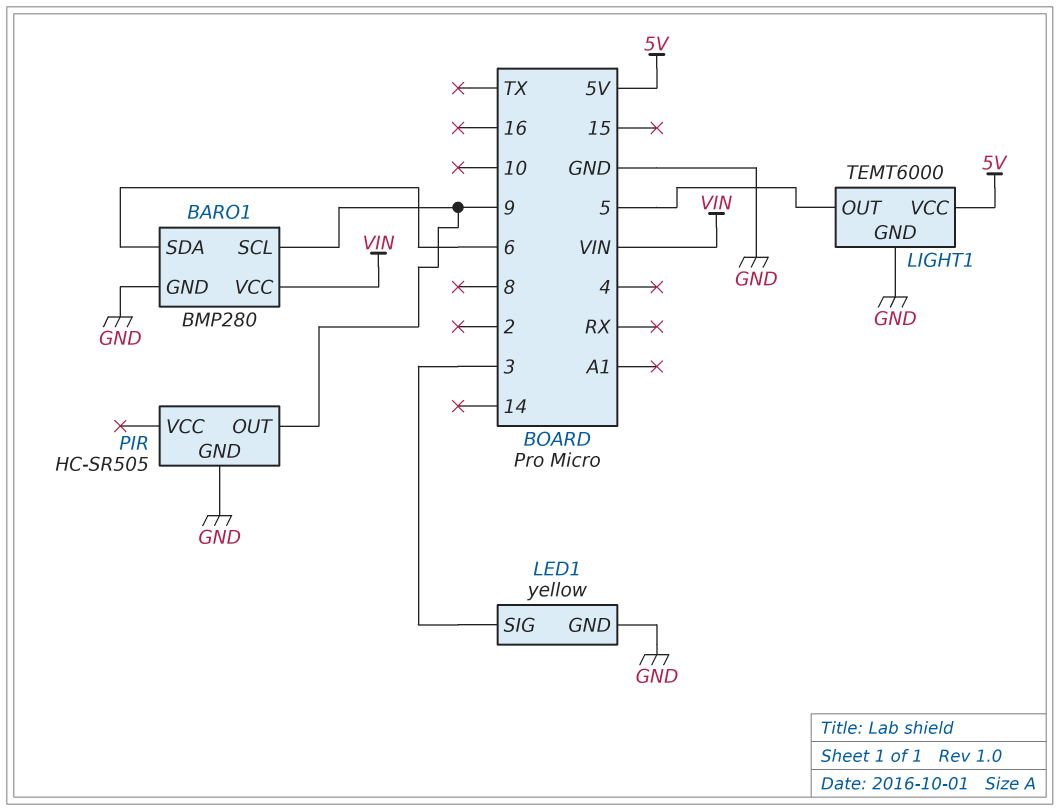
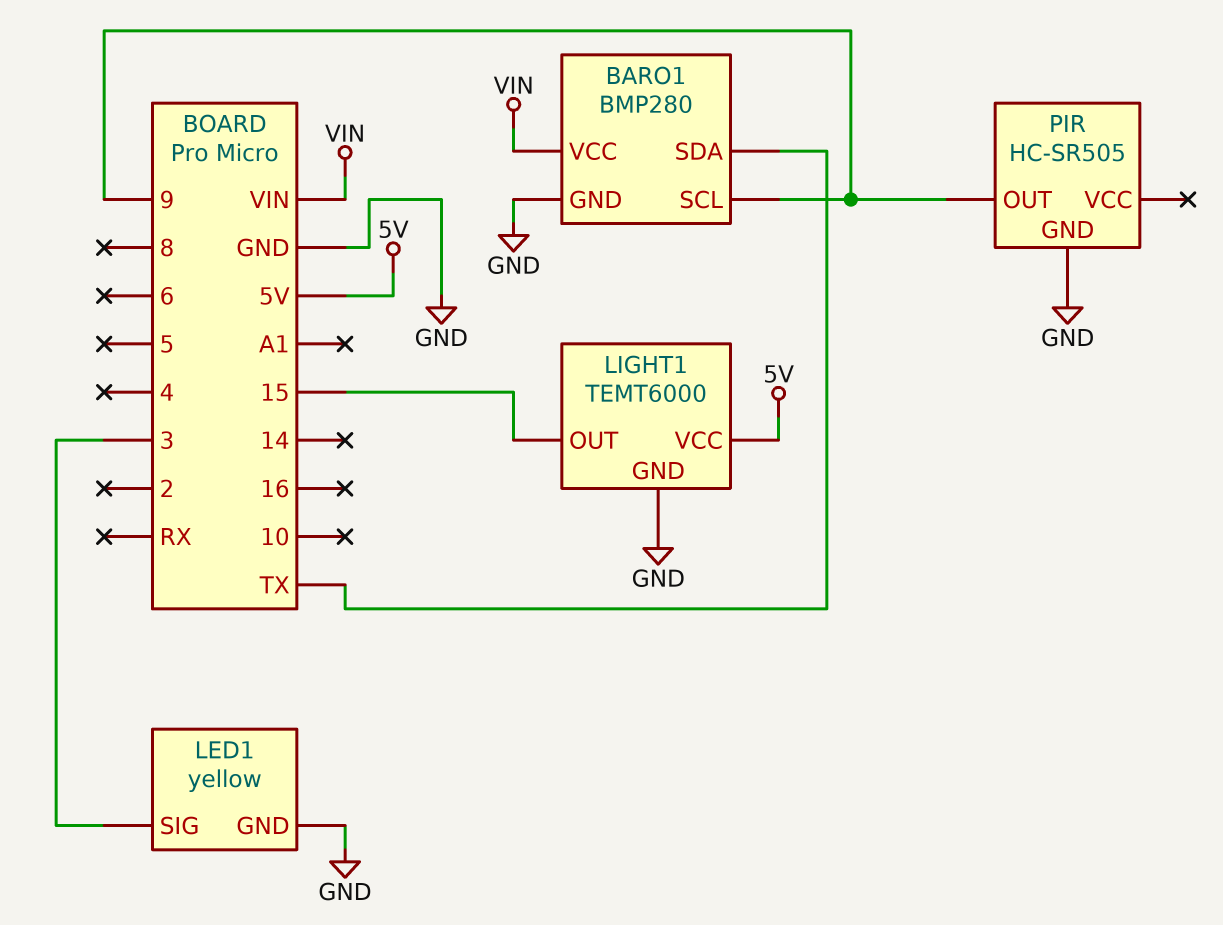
BARO1 pin SDA: 6 -> TX
LIGHT1 pin OUT: 5 -> 15

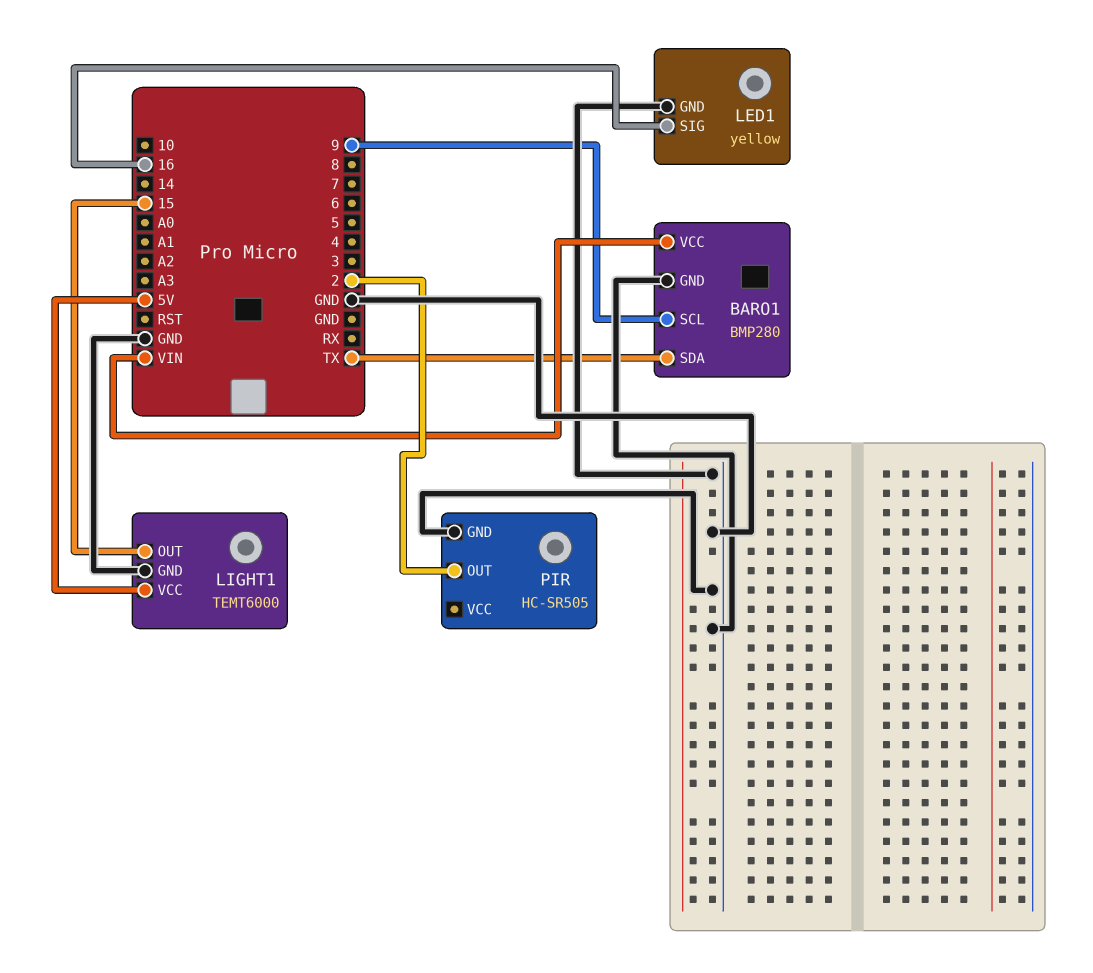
LED1 pin SIG: 3 -> 16
PIR pin OUT: 9 -> 2

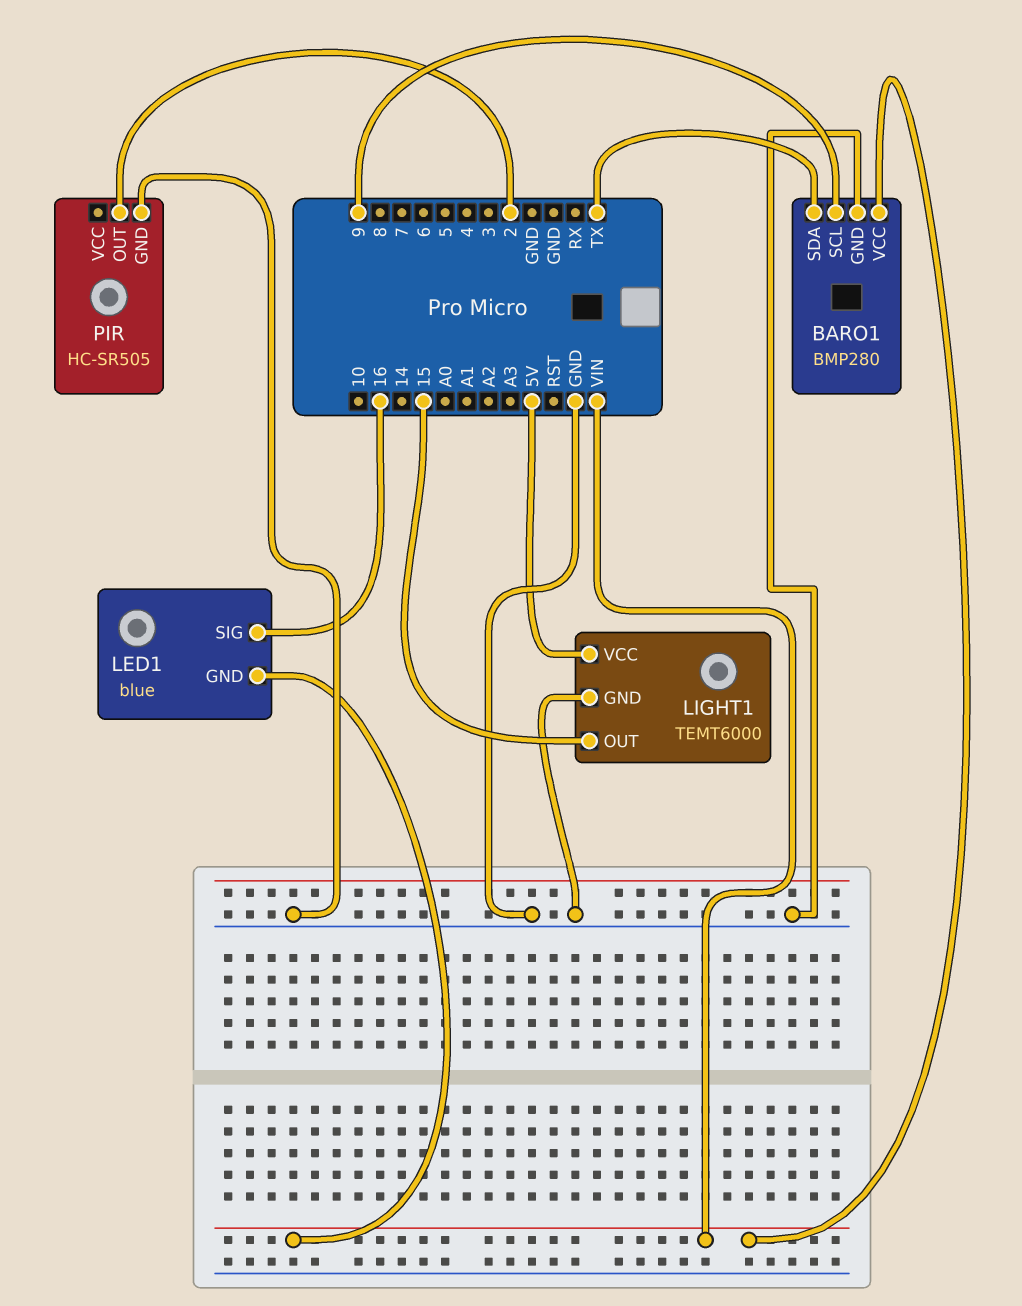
LED1: yellow -> blue
LED1 pin GND: GND -> VIN

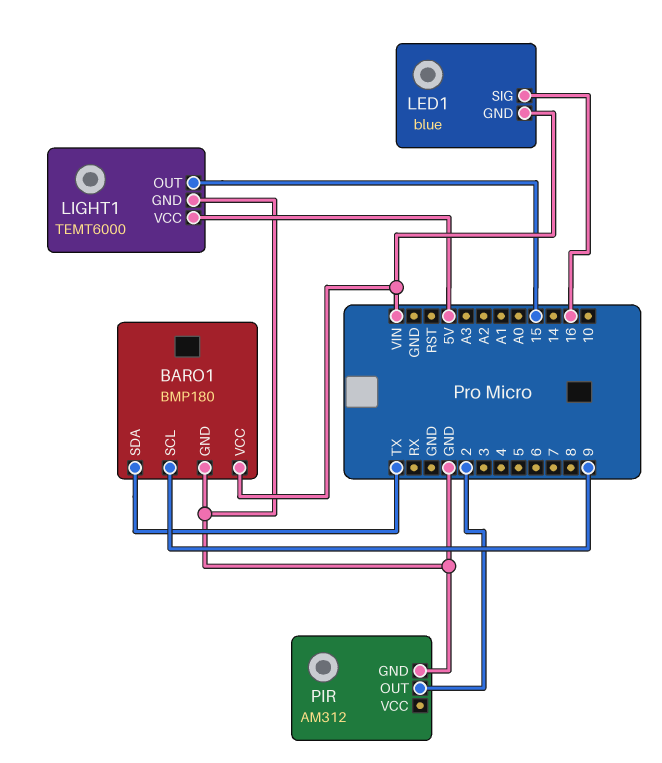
BARO1: BMP280 -> BMP180
PIR: HC-SR505 -> AM312

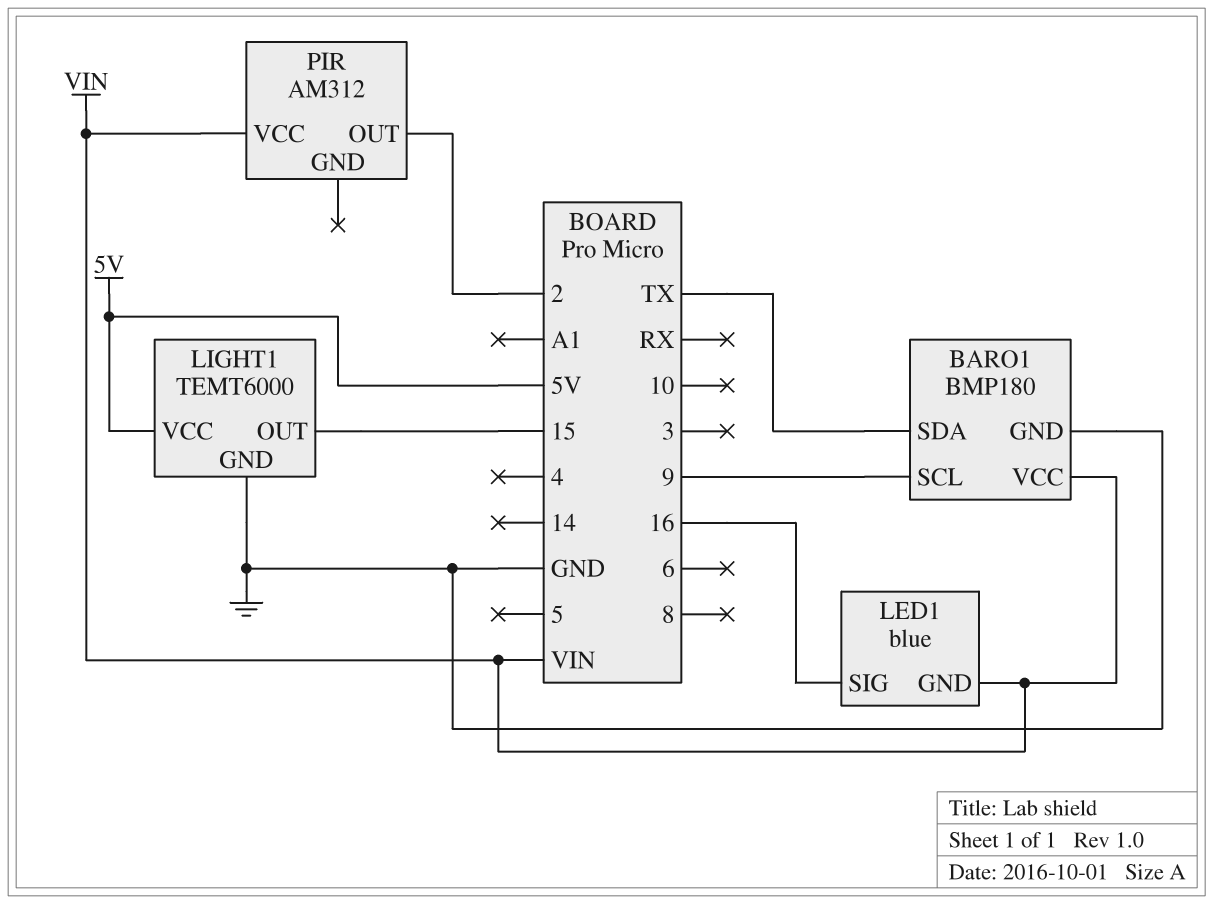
PIR pin GND: GND -> none
PIR pin VCC: none -> VIN

